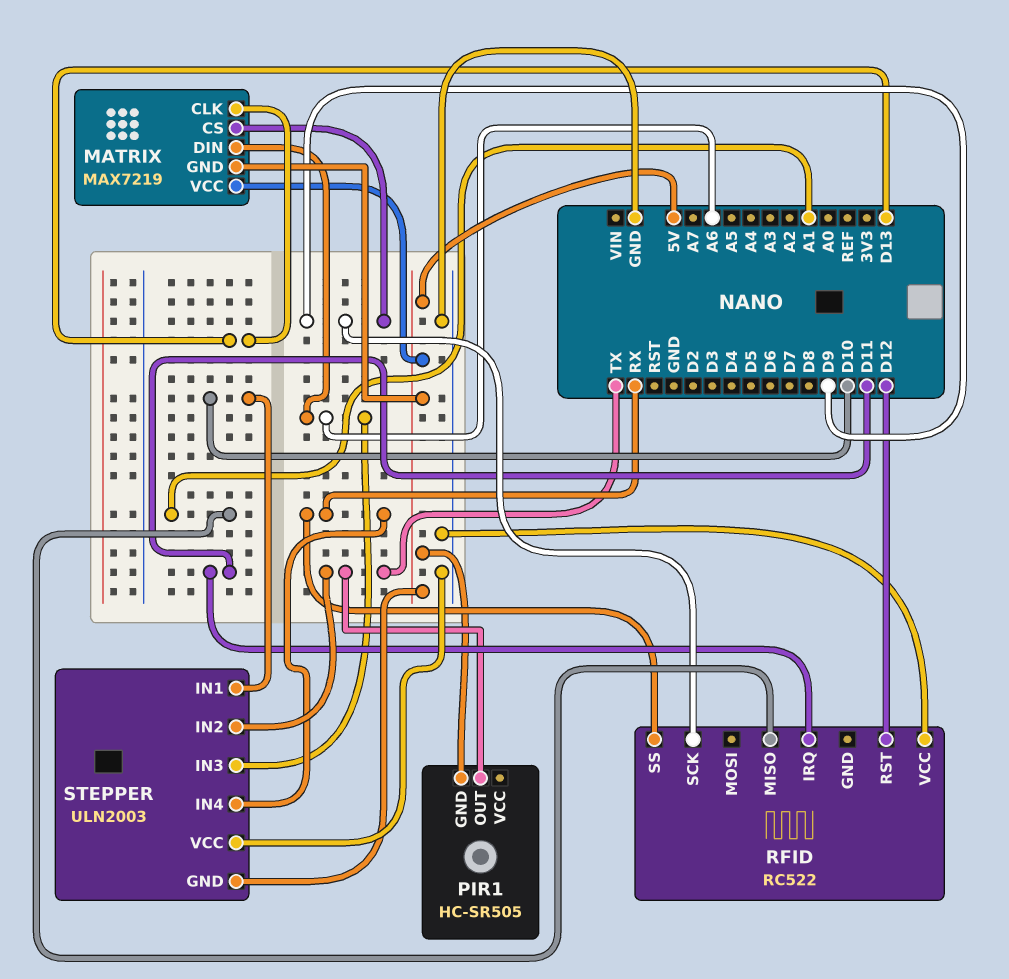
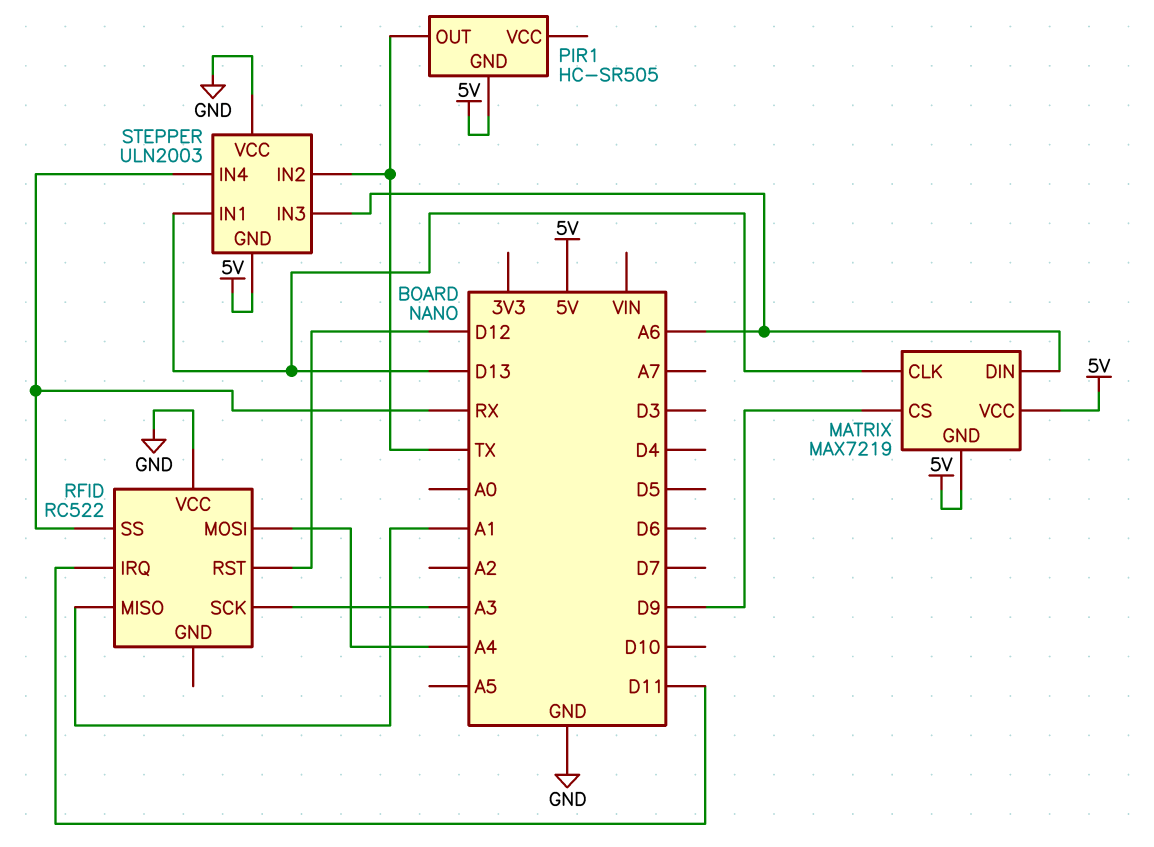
RFID pin MOSI: none -> A4
RFID pin SCK: D9 -> A3
STEPPER pin IN1: D10 -> D13

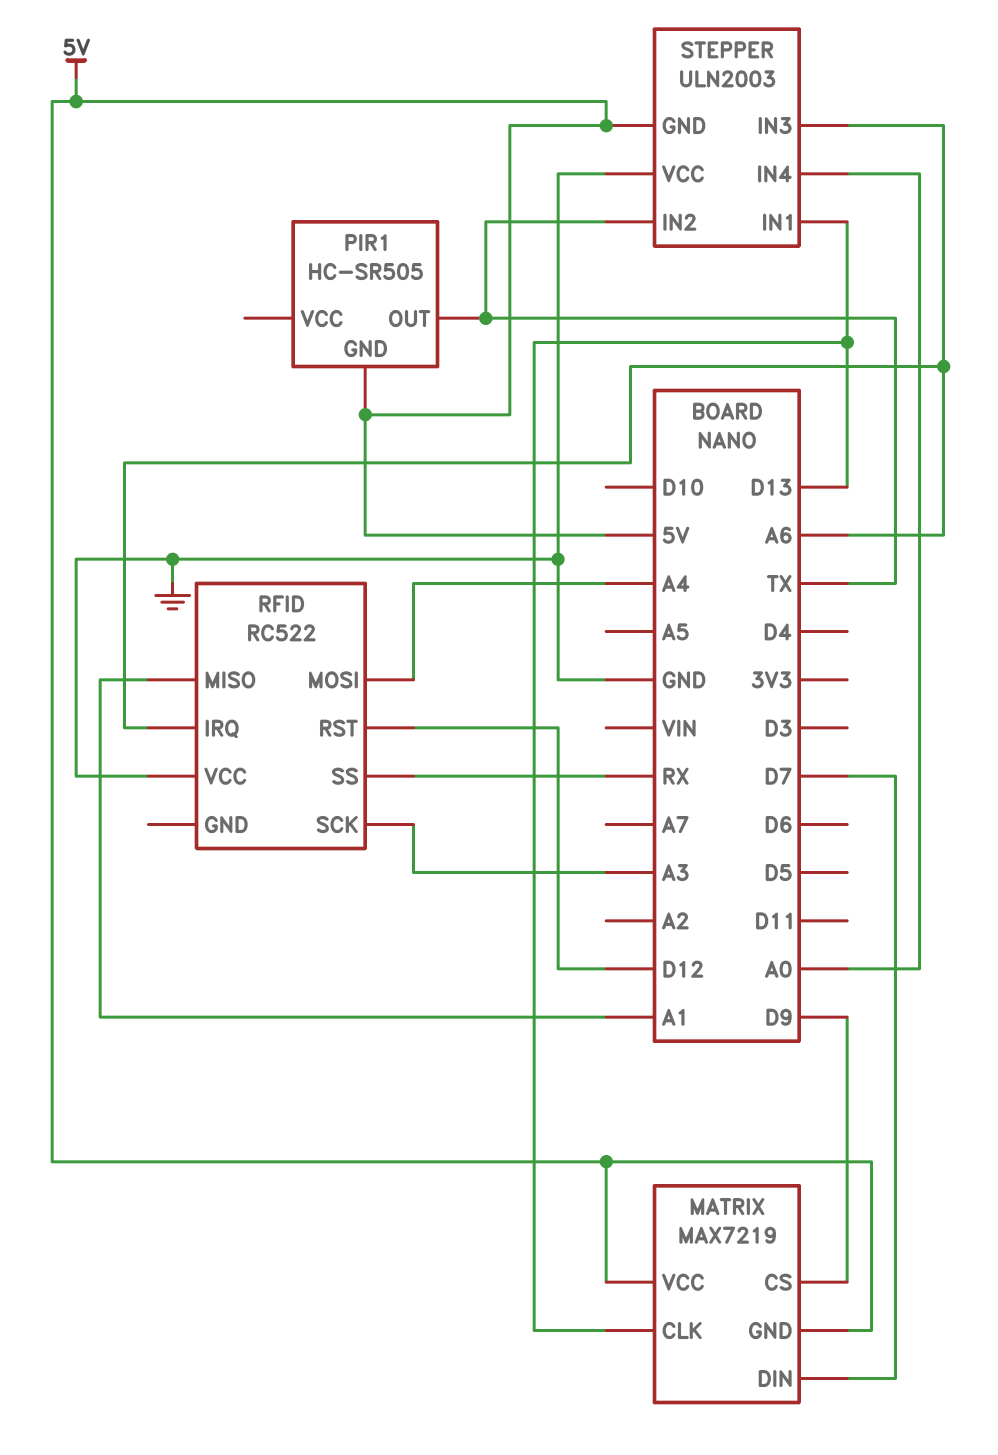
MATRIX pin DIN: A6 -> D7
RFID pin IRQ: D11 -> A6
STEPPER pin IN4: RX -> A0

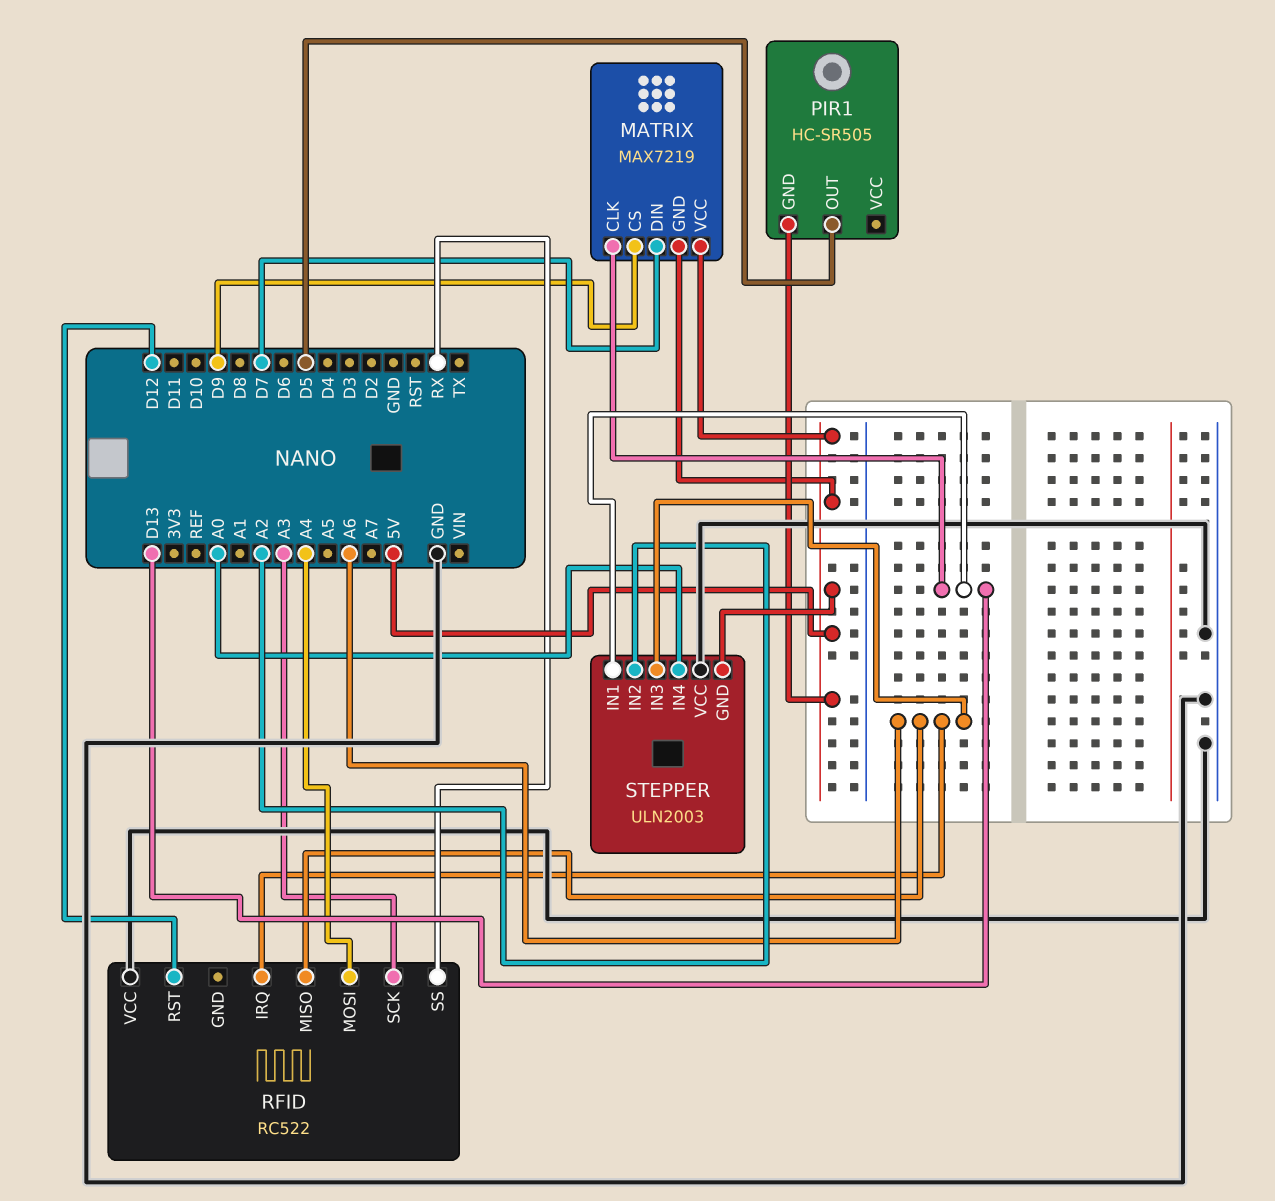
PIR1 pin OUT: TX -> D5
RFID pin MISO: A1 -> A6
STEPPER pin IN2: TX -> A2

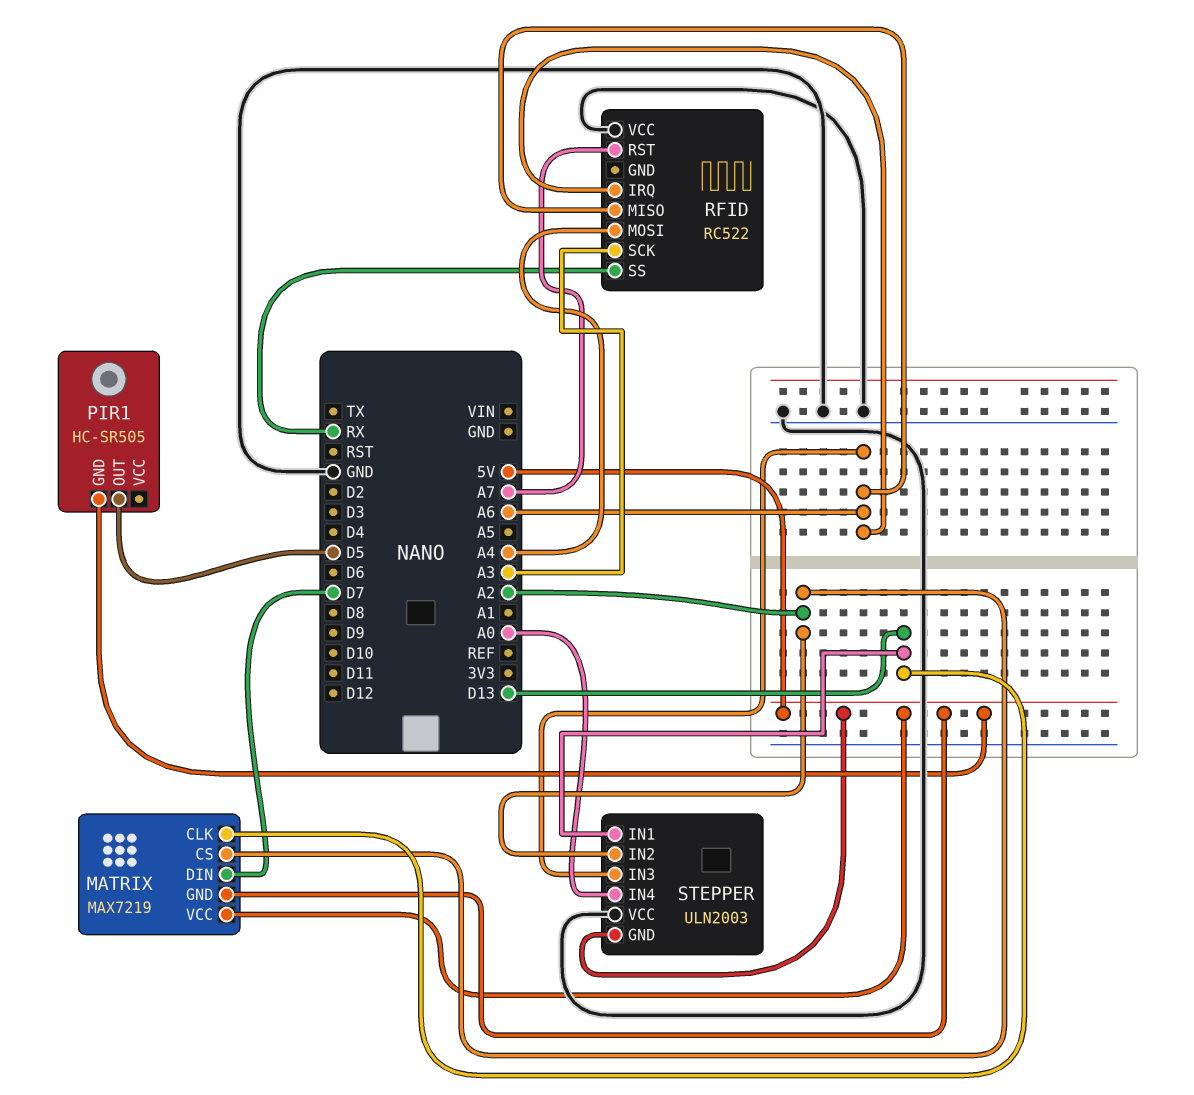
MATRIX pin CS: D9 -> A2
RFID pin RST: D12 -> A7

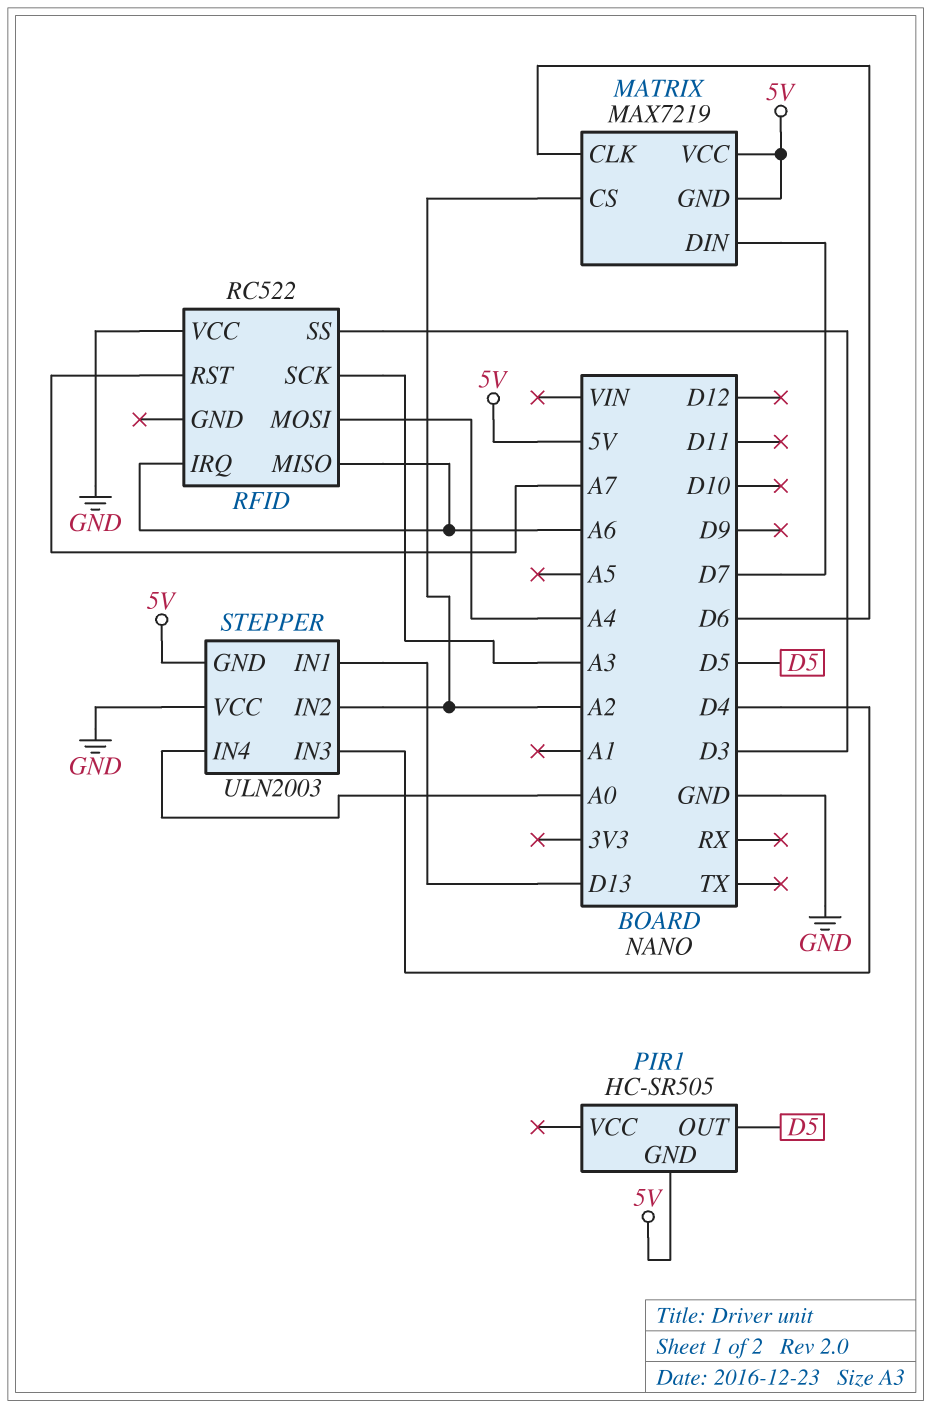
MATRIX pin CLK: D13 -> D6
RFID pin SS: RX -> D3
STEPPER pin IN3: A6 -> D4

